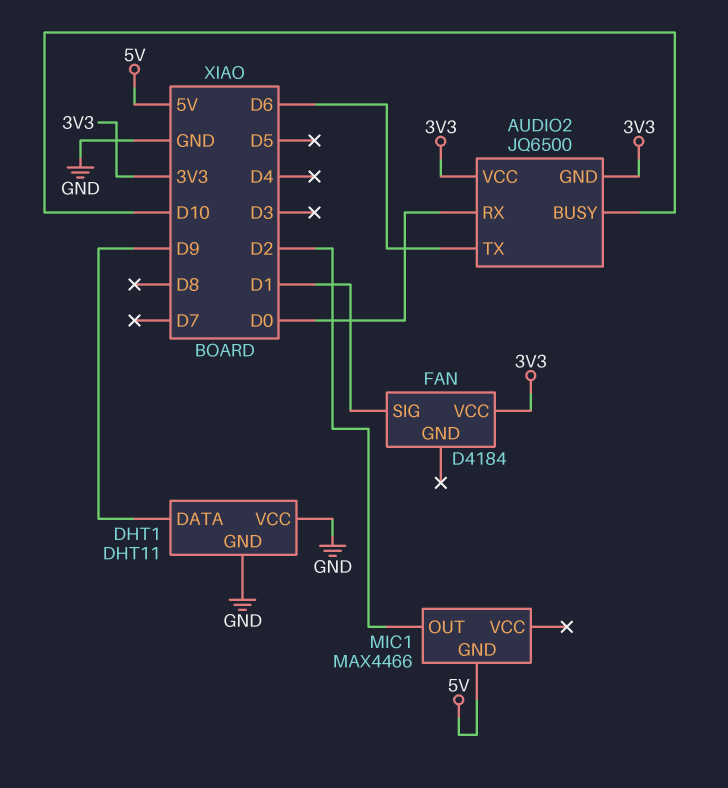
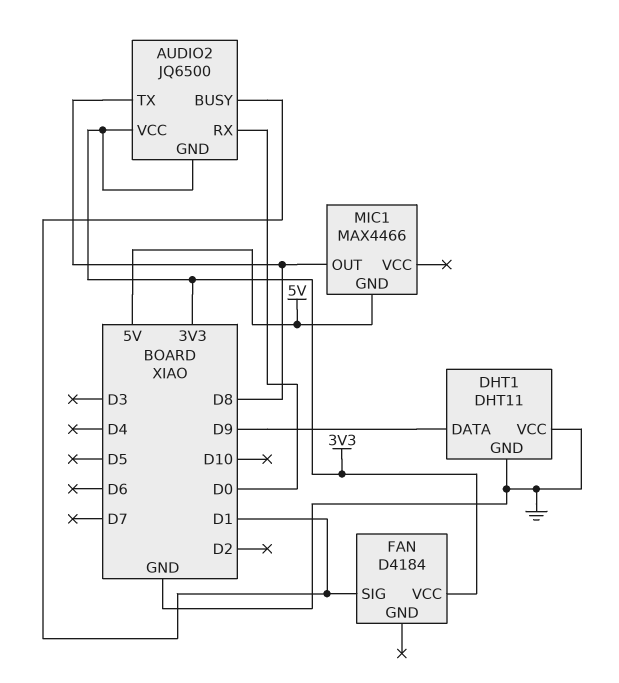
AUDIO2 pin BUSY: D10 -> D1
AUDIO2 pin TX: D6 -> D8
MIC1 pin OUT: D2 -> D8

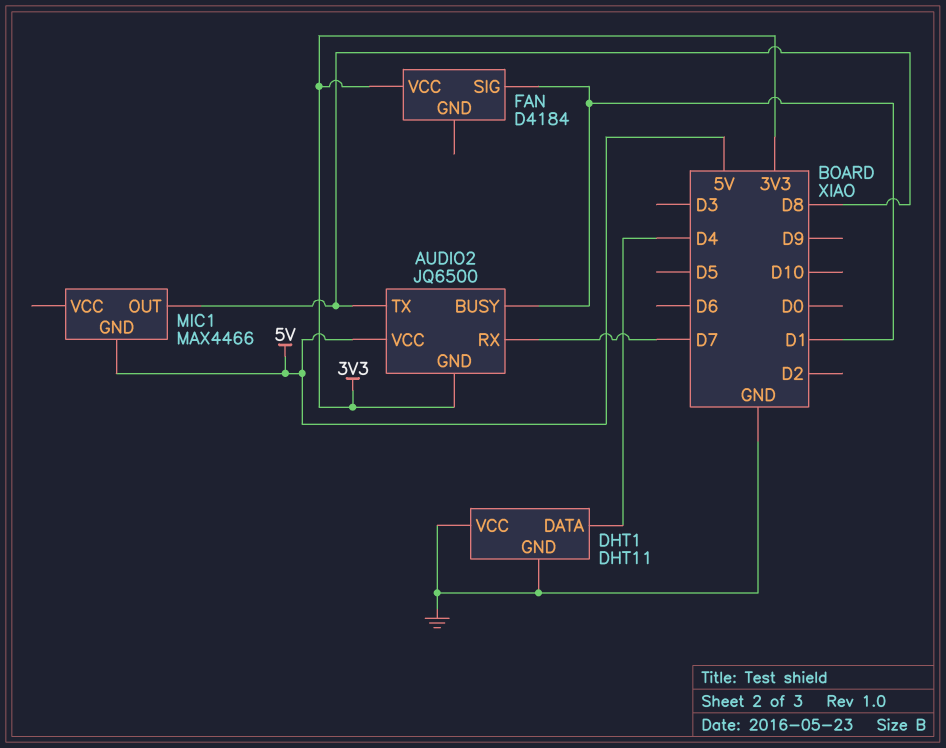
AUDIO2 pin RX: D0 -> D7
AUDIO2 pin VCC: 3V3 -> 5V
DHT1 pin DATA: D9 -> D4

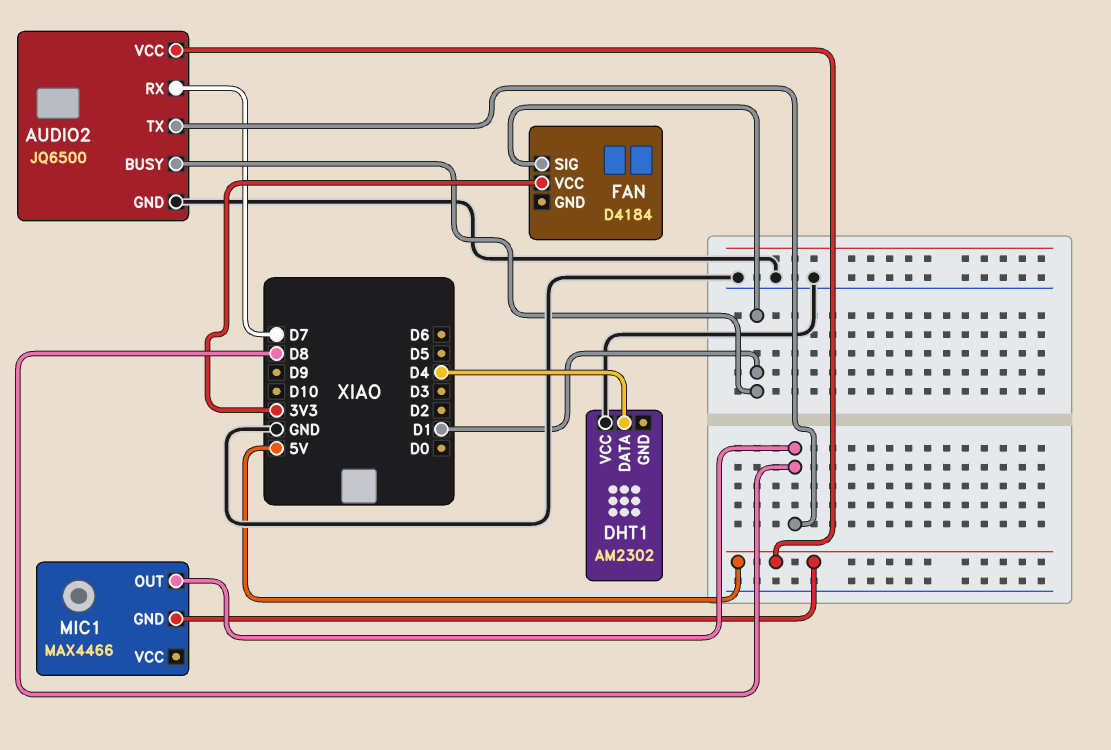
AUDIO2 pin GND: 3V3 -> GND
DHT1: DHT11 -> AM2302
DHT1 pin GND: GND -> none

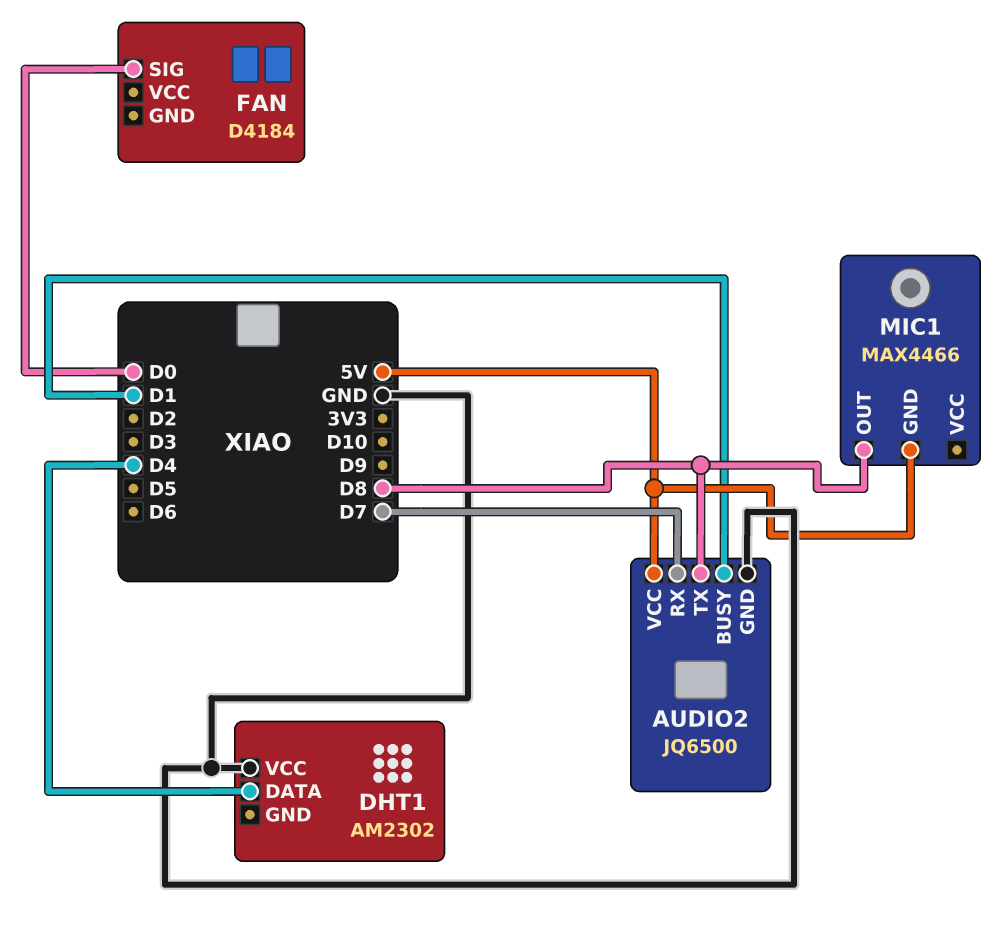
FAN pin SIG: D1 -> D0
FAN pin VCC: 3V3 -> none

